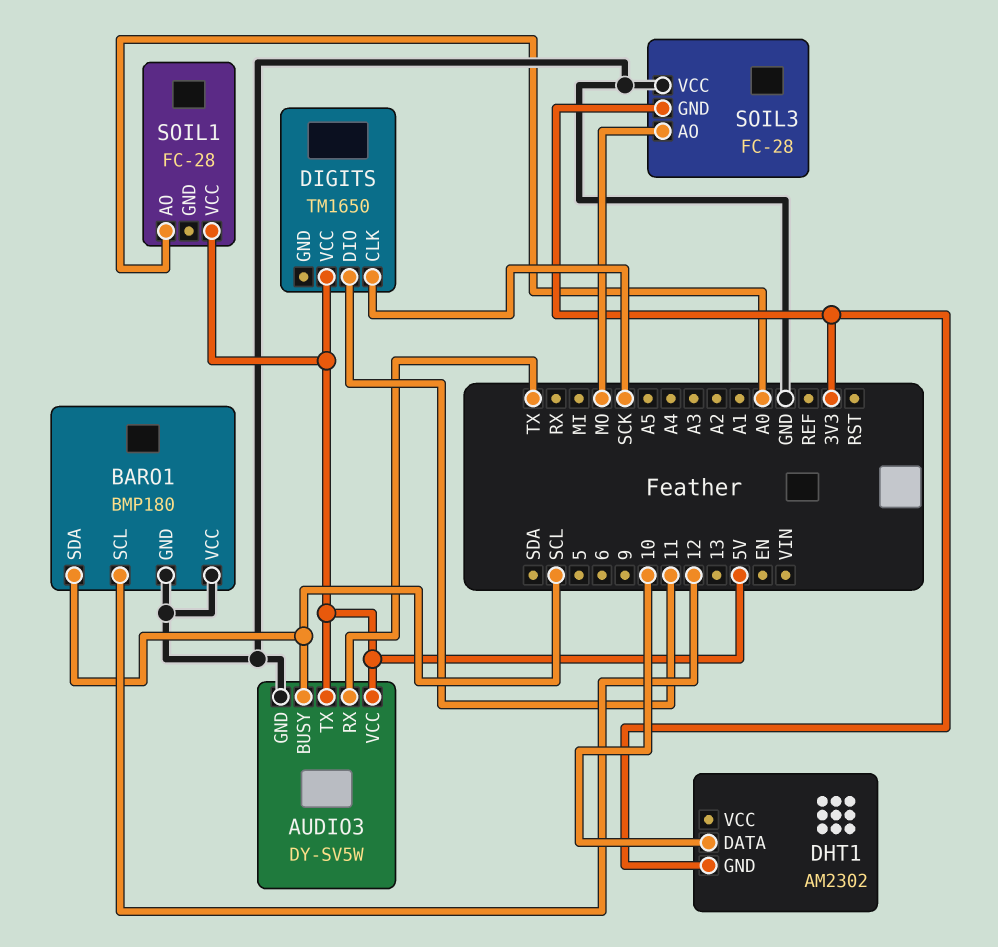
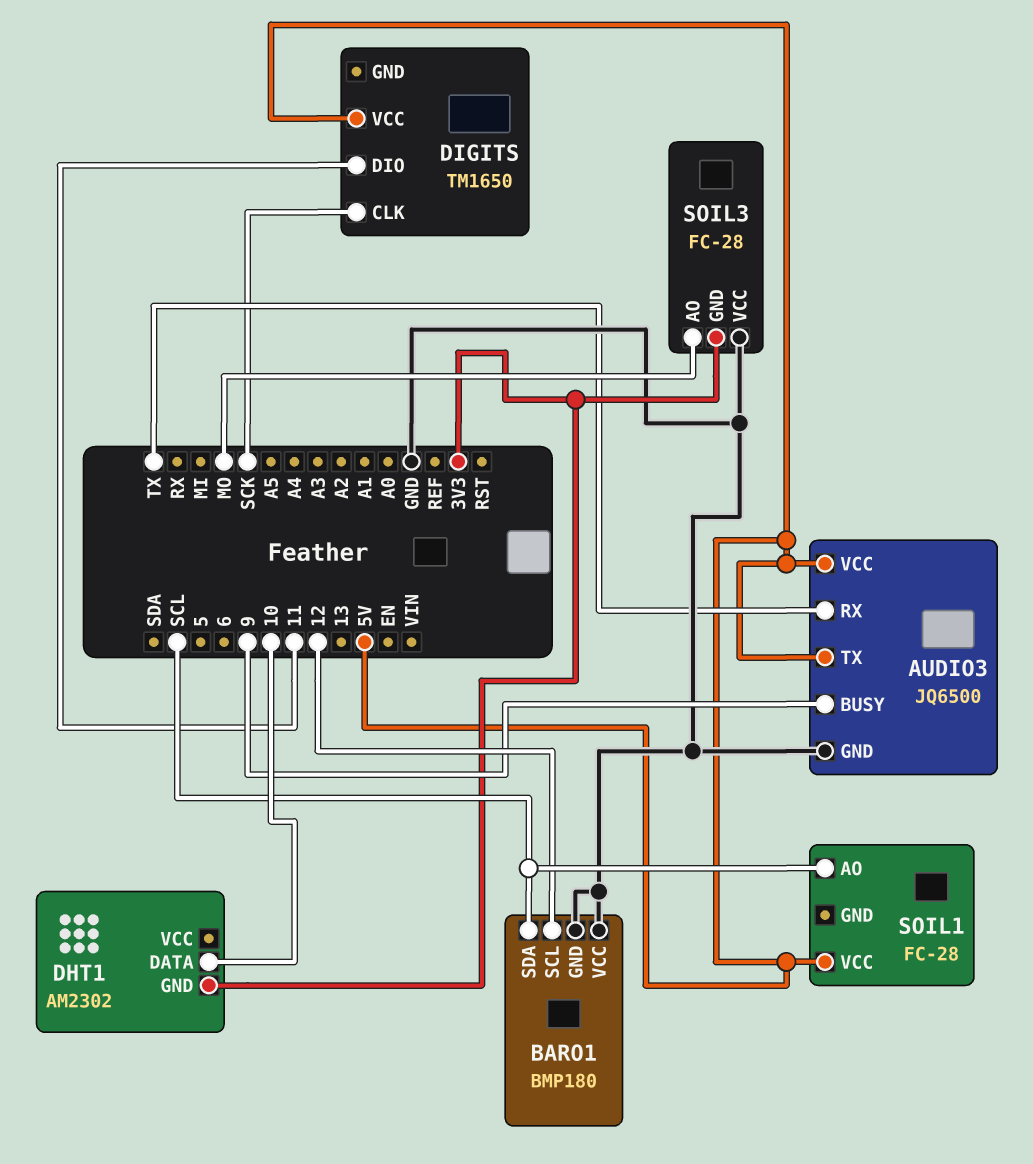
AUDIO3: DY-SV5W -> JQ6500
AUDIO3 pin BUSY: SCL -> 9
SOIL1 pin AO: A0 -> SCL

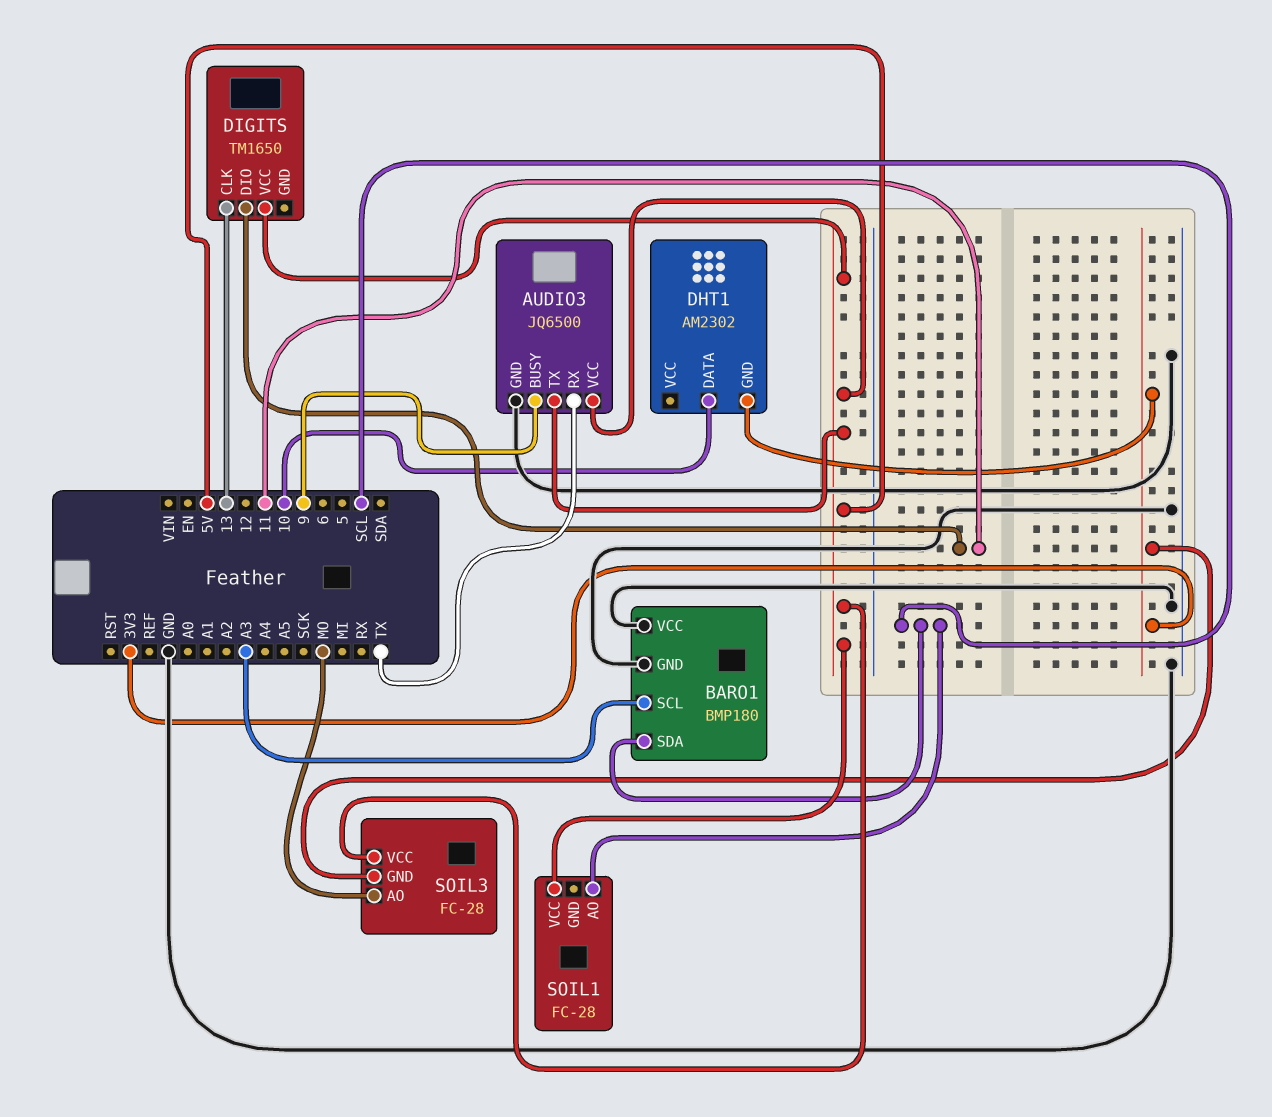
BARO1 pin SCL: 12 -> A3
DIGITS pin CLK: SCK -> 13
SOIL3 pin VCC: GND -> 5V

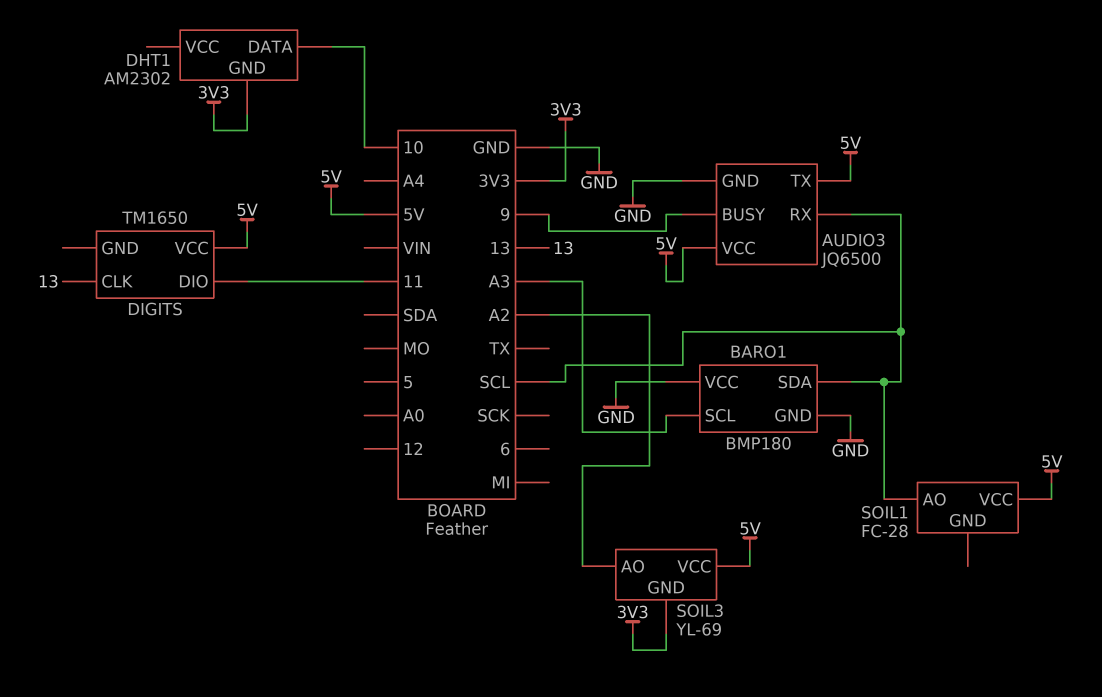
AUDIO3 pin RX: TX -> SCL
SOIL3: FC-28 -> YL-69
SOIL3 pin AO: MO -> A2

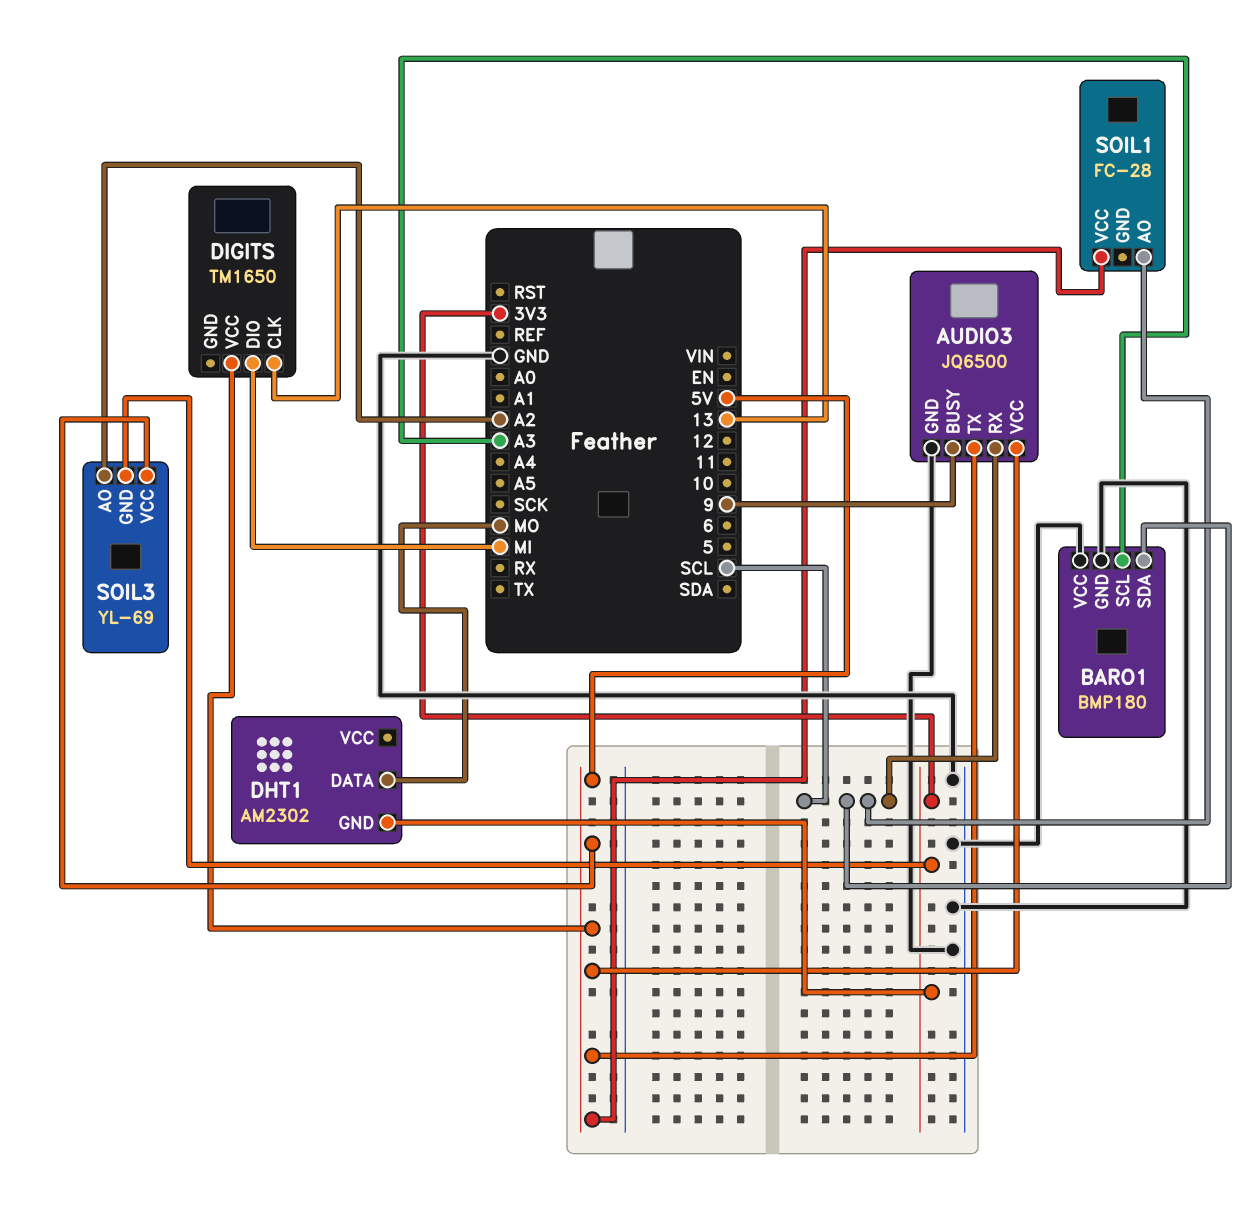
DHT1 pin DATA: 10 -> MO
DIGITS pin DIO: 11 -> MI

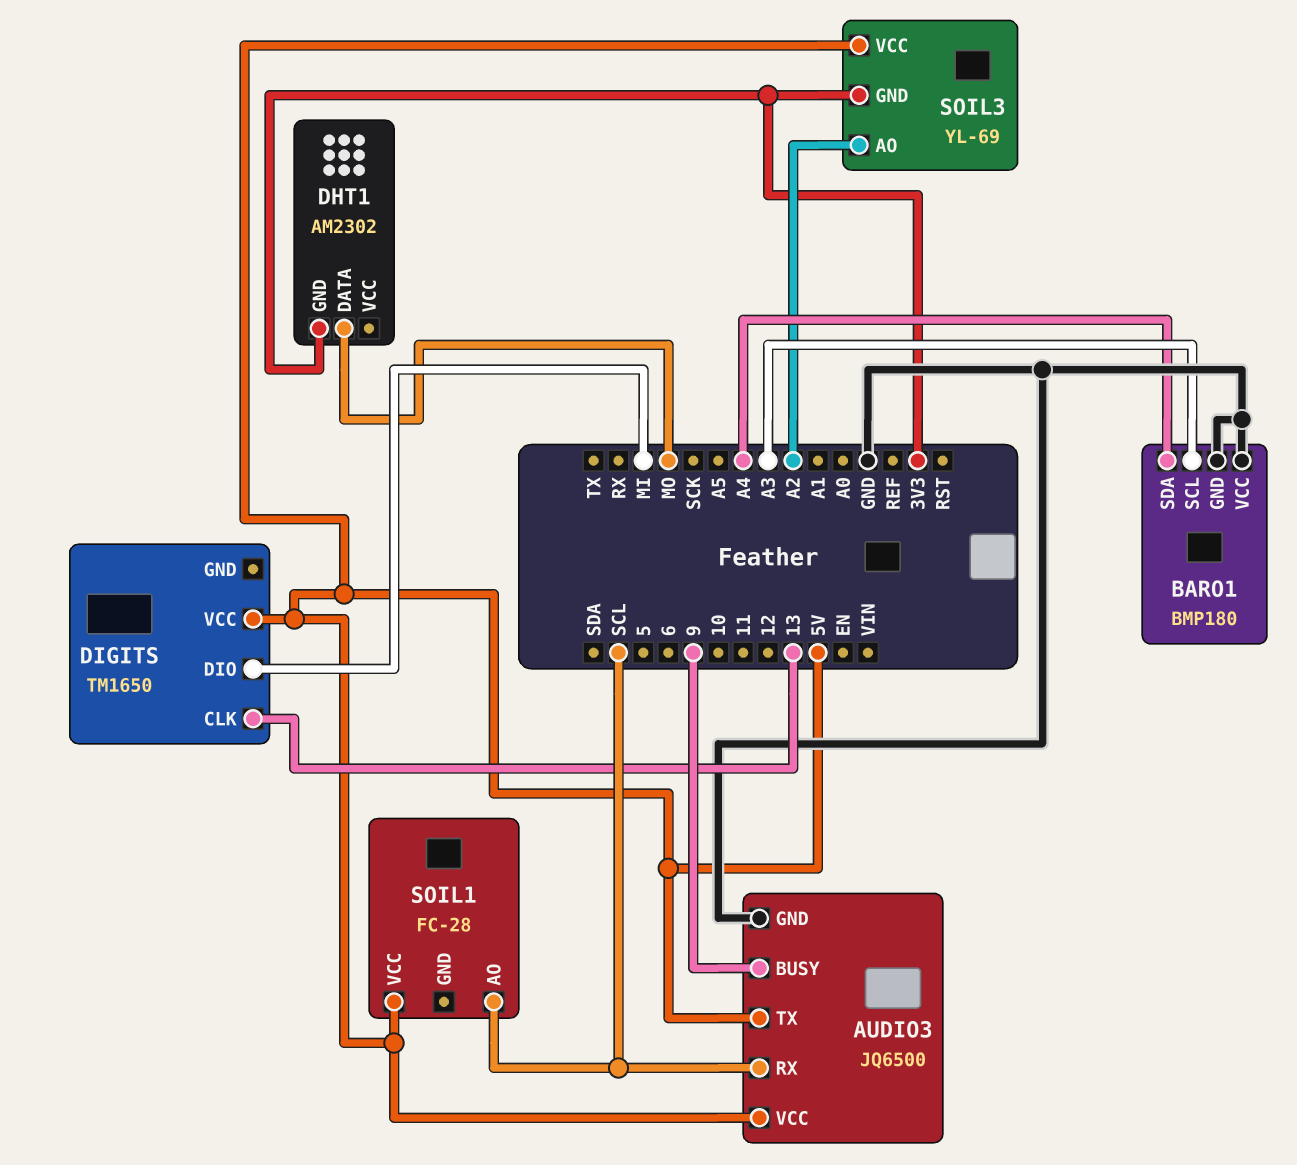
BARO1 pin SDA: SCL -> A4

